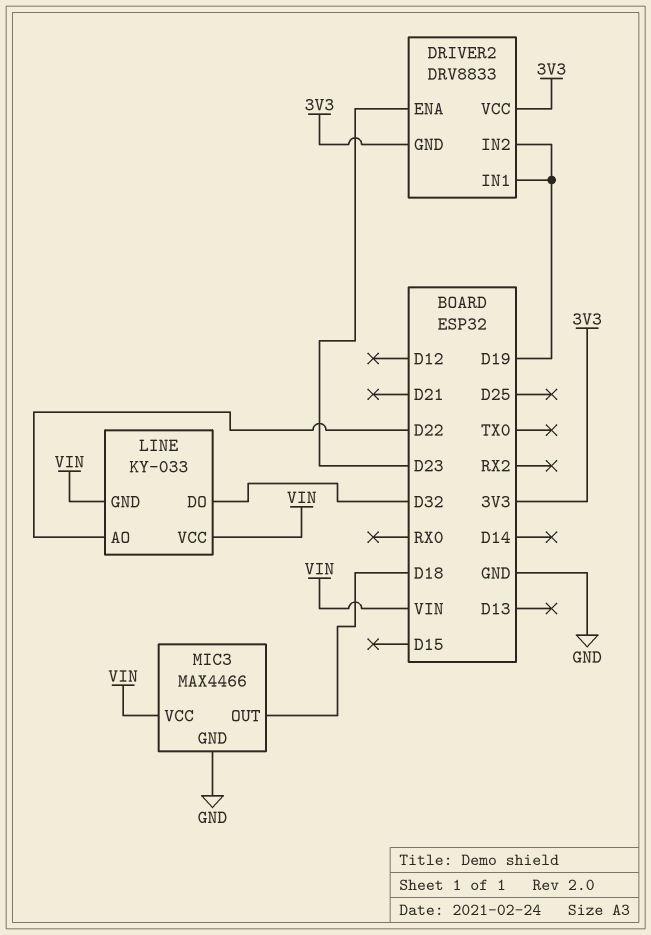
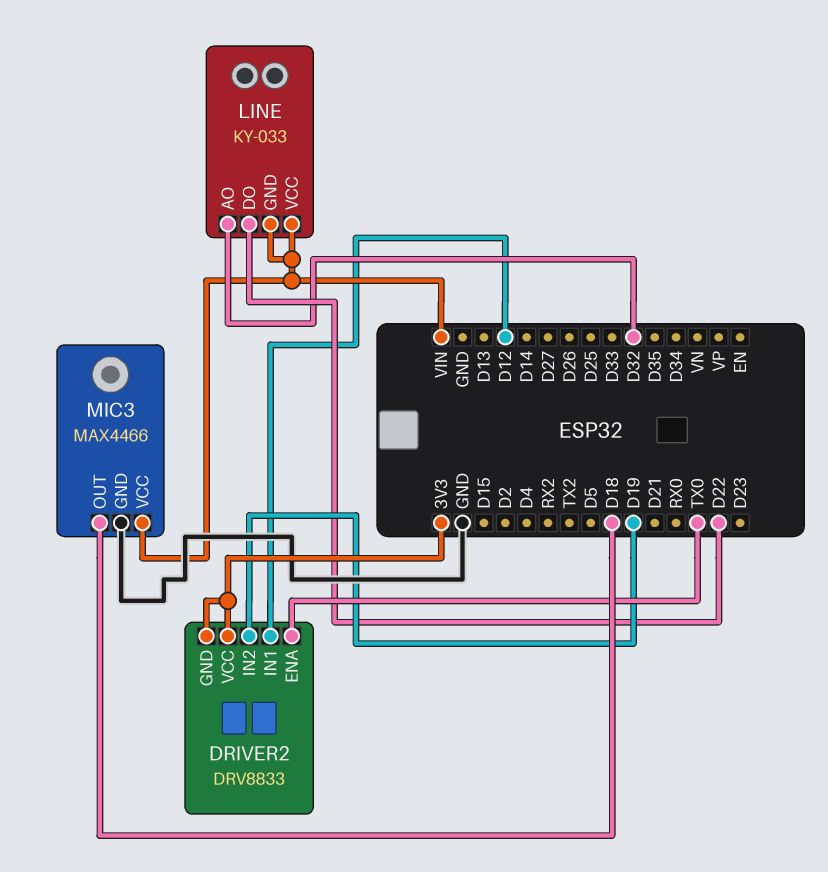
DRIVER2 pin ENA: D23 -> TX0
DRIVER2 pin IN1: D19 -> D12
LINE pin AO: D22 -> D32
LINE pin DO: D32 -> D22

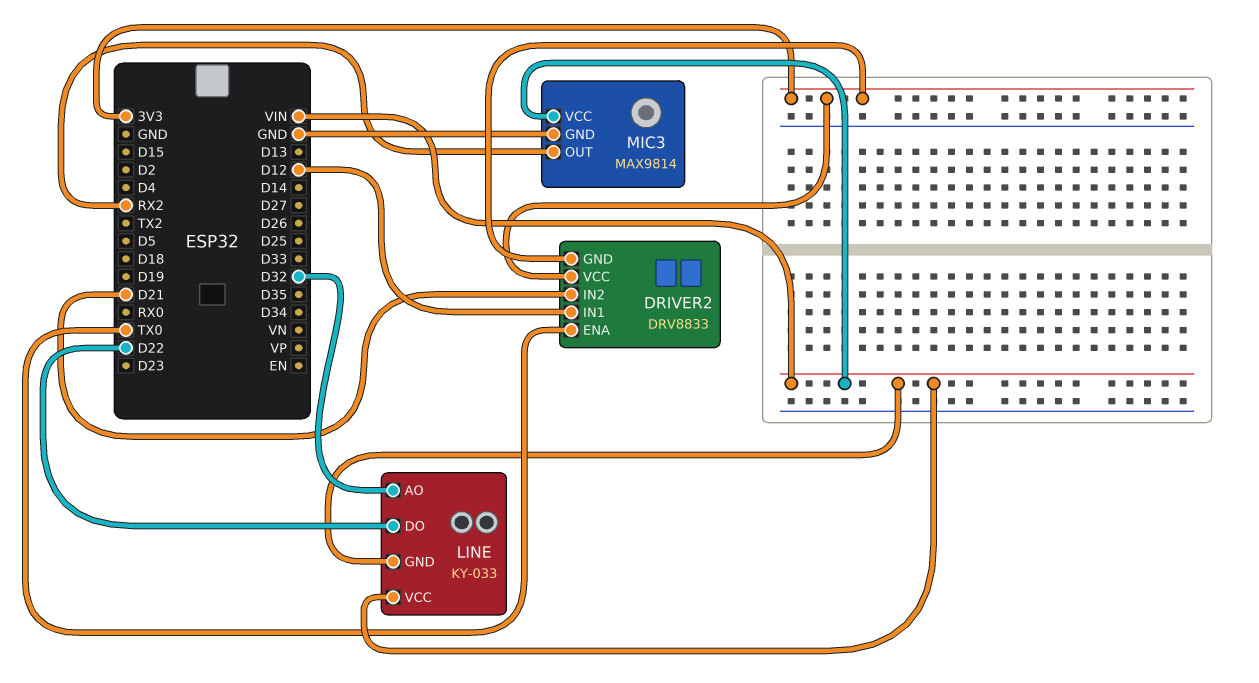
DRIVER2 pin IN2: D19 -> D21
MIC3: MAX4466 -> MAX9814
MIC3 pin OUT: D18 -> RX2

